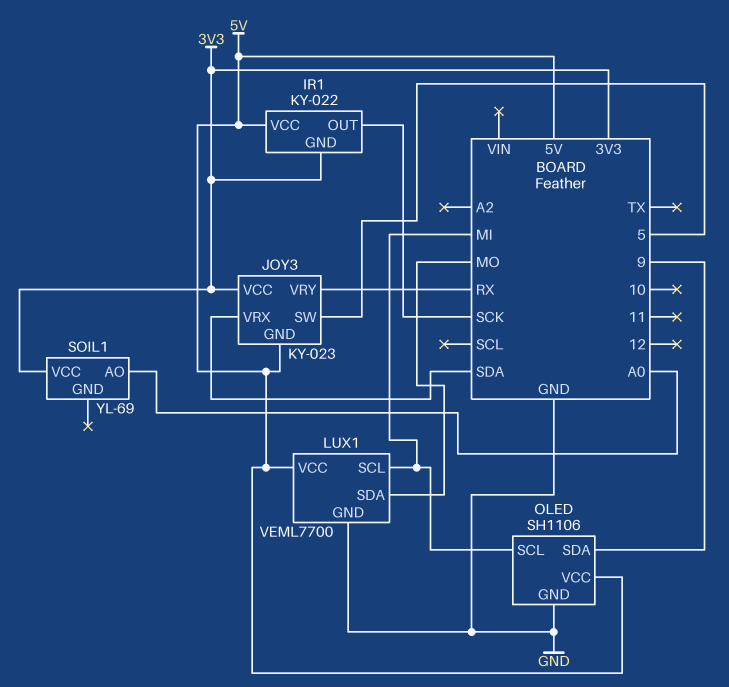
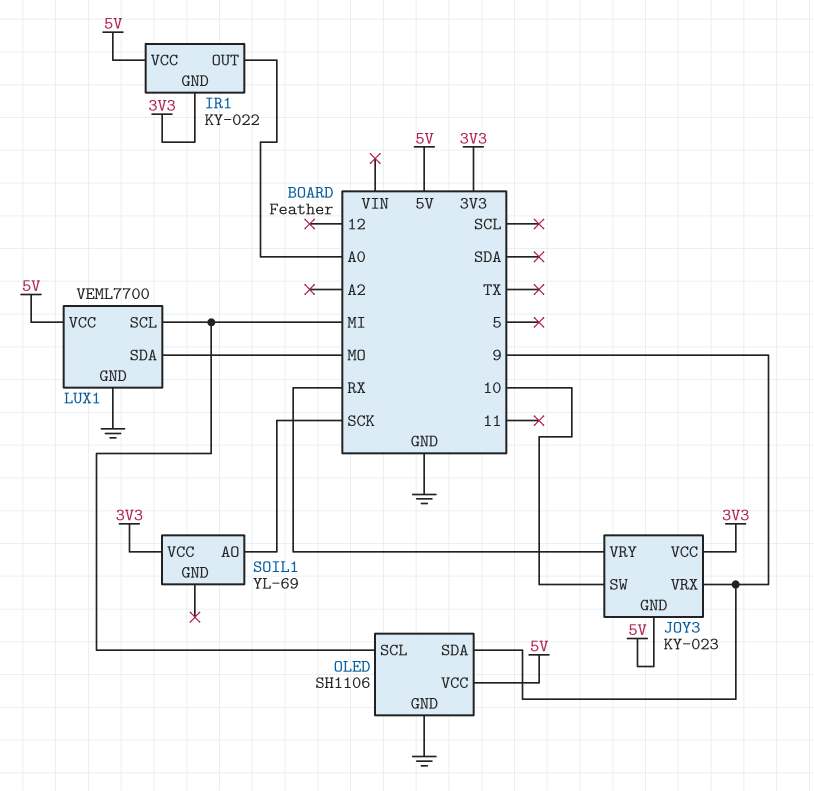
IR1 pin OUT: SCK -> A0
JOY3 pin SW: 5 -> 10
JOY3 pin VRX: SDA -> 9
SOIL1 pin AO: A0 -> SCK

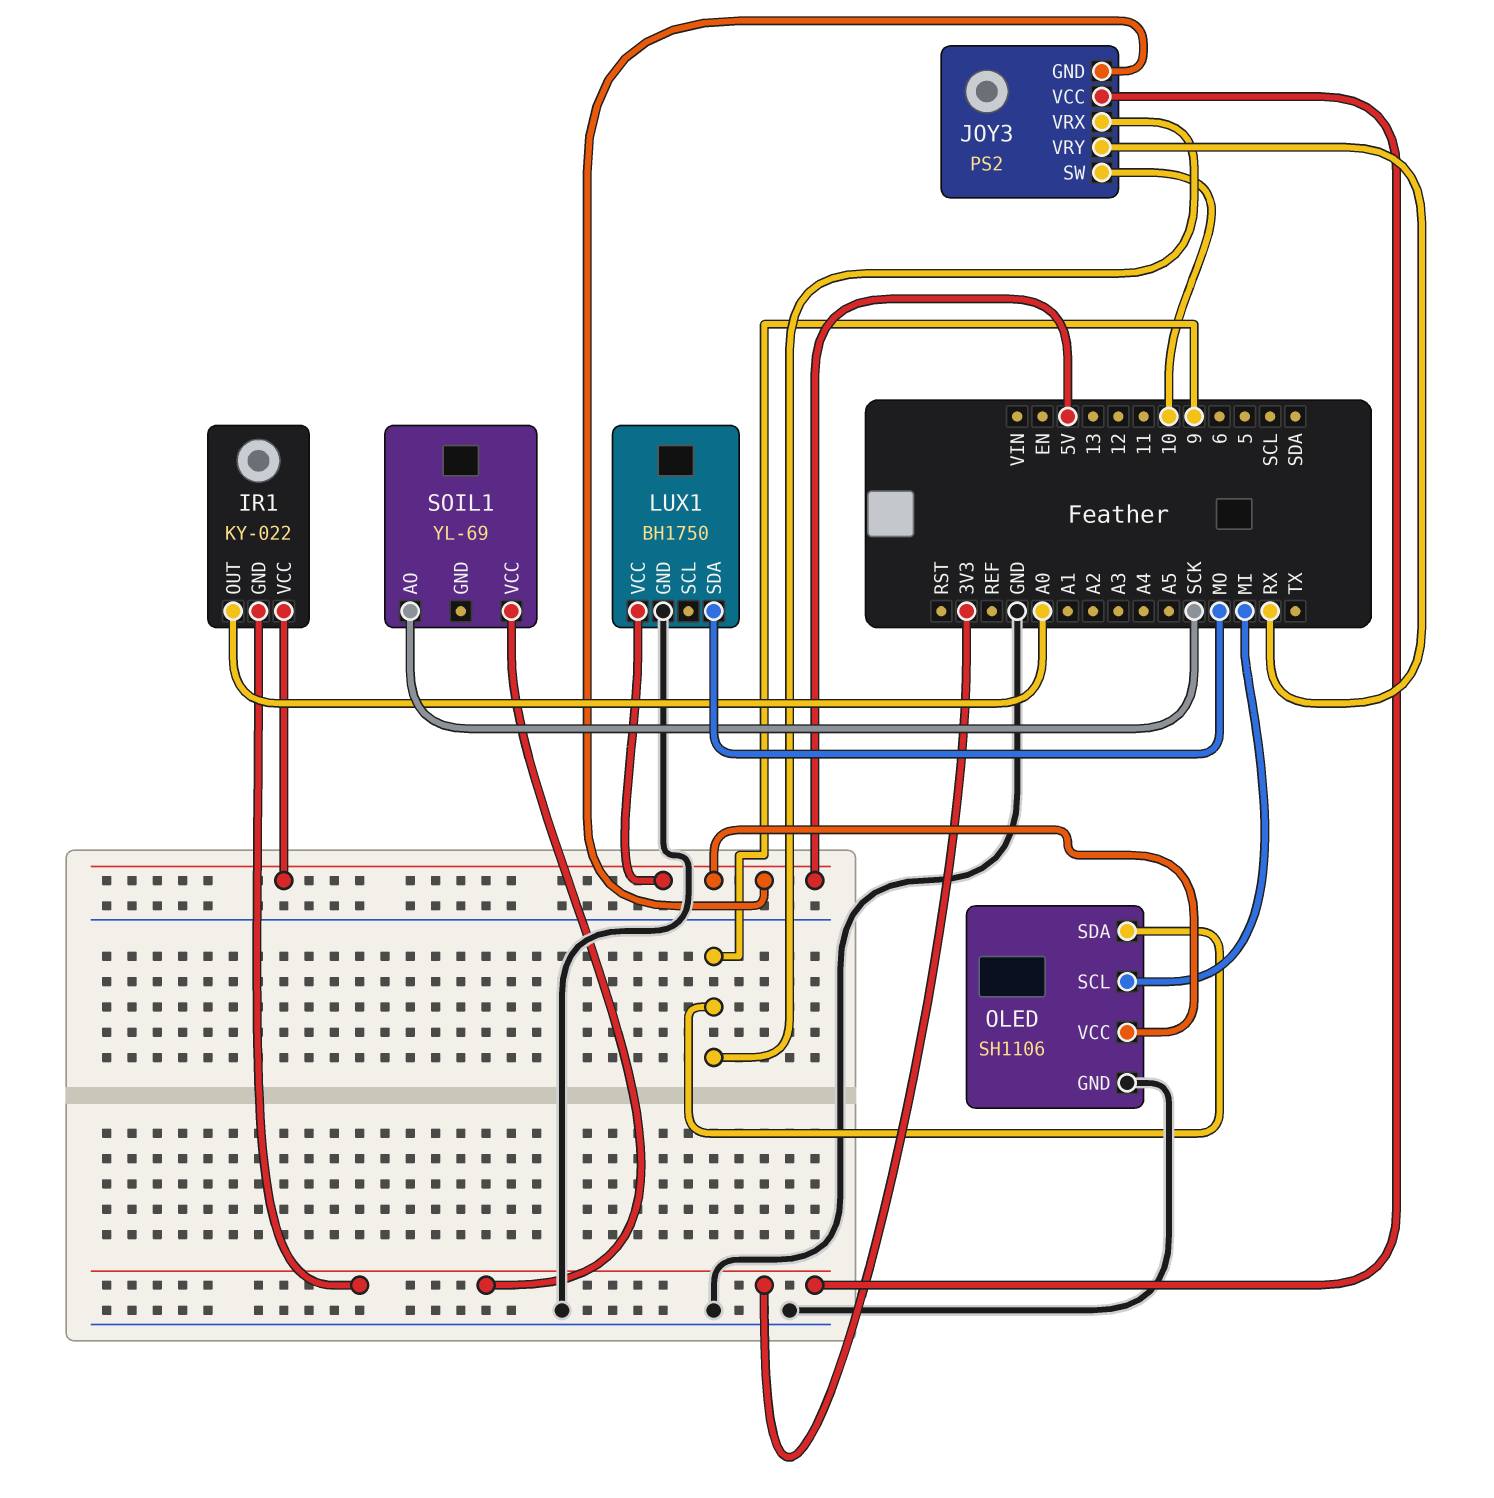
JOY3: KY-023 -> PS2
LUX1: VEML7700 -> BH1750
LUX1 pin SCL: MI -> none

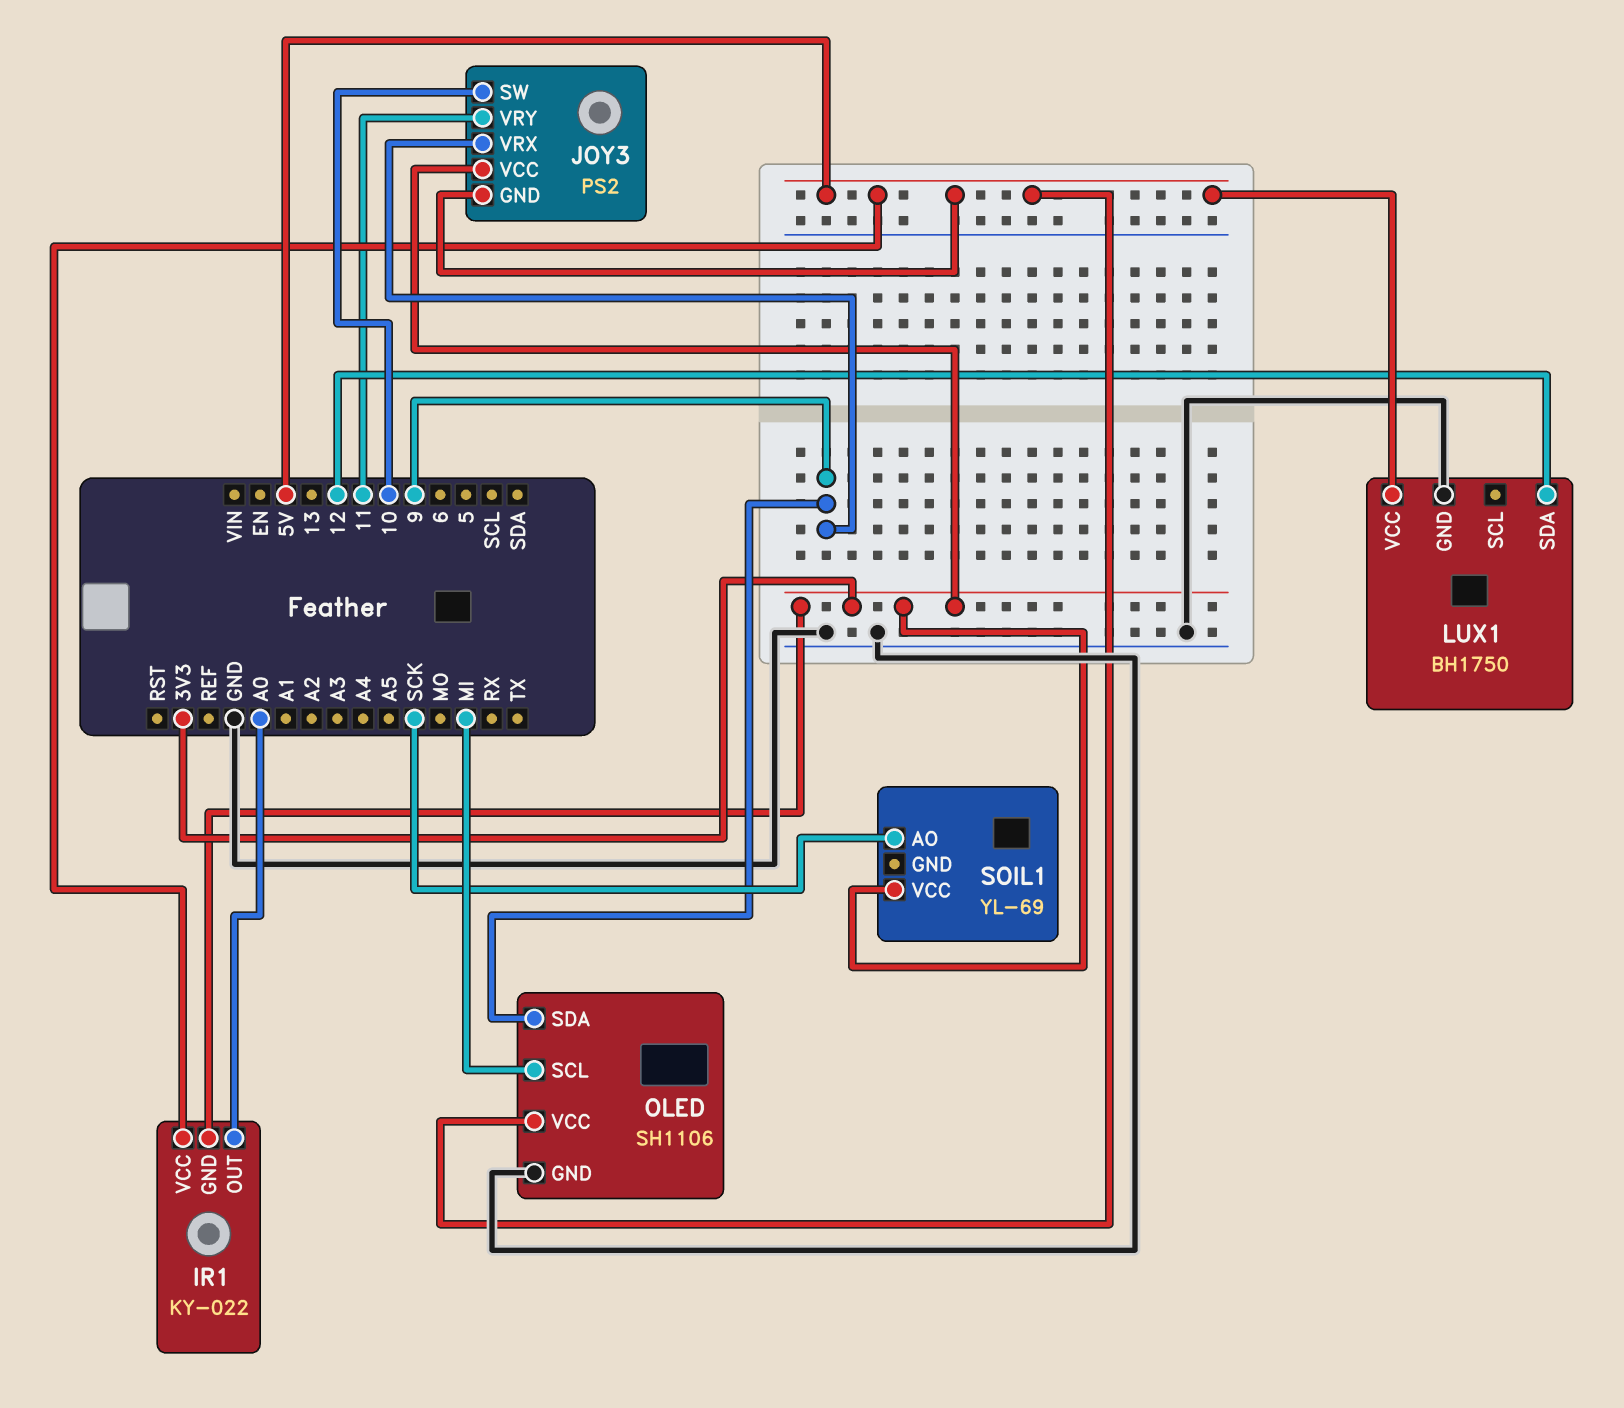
JOY3 pin VRY: RX -> 11
LUX1 pin SDA: MO -> 12

